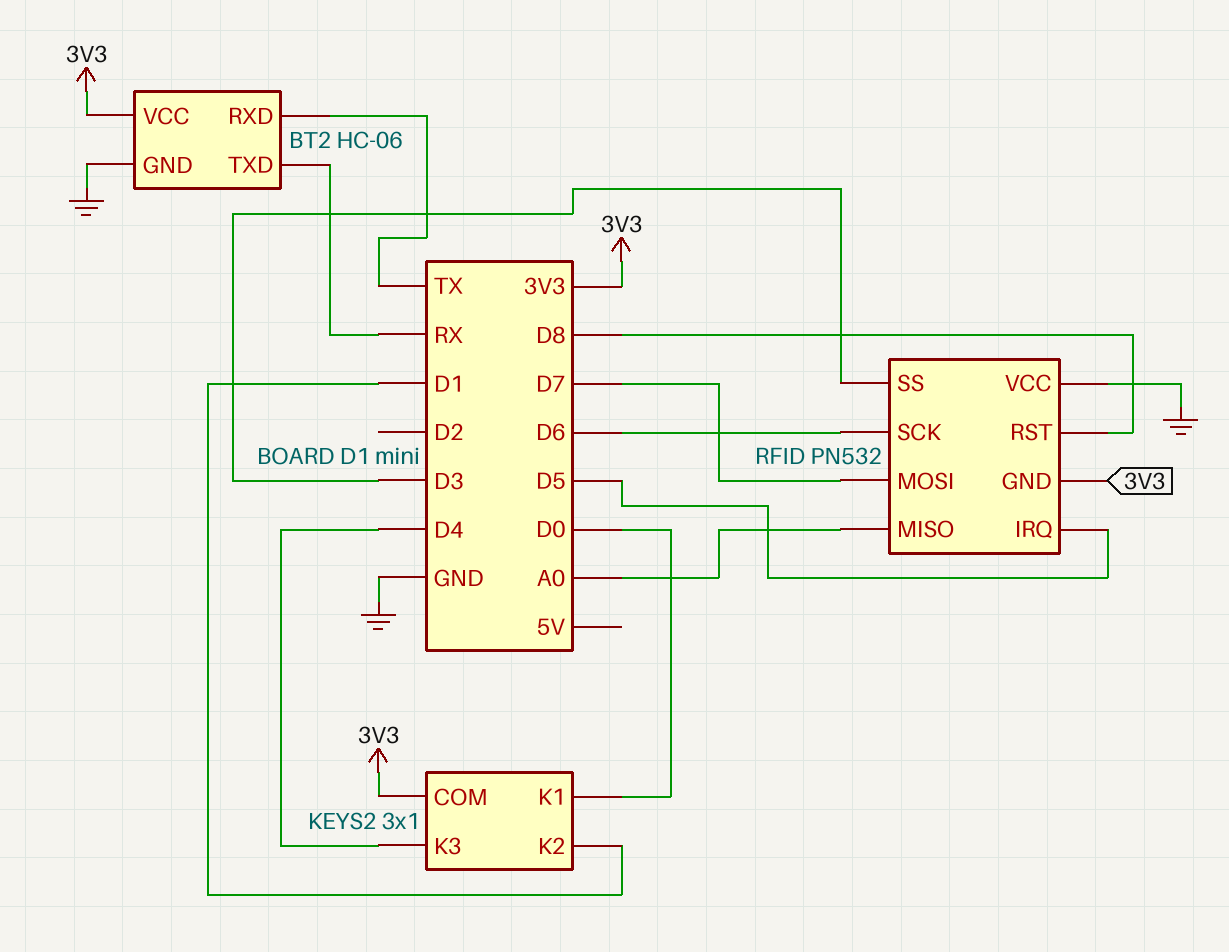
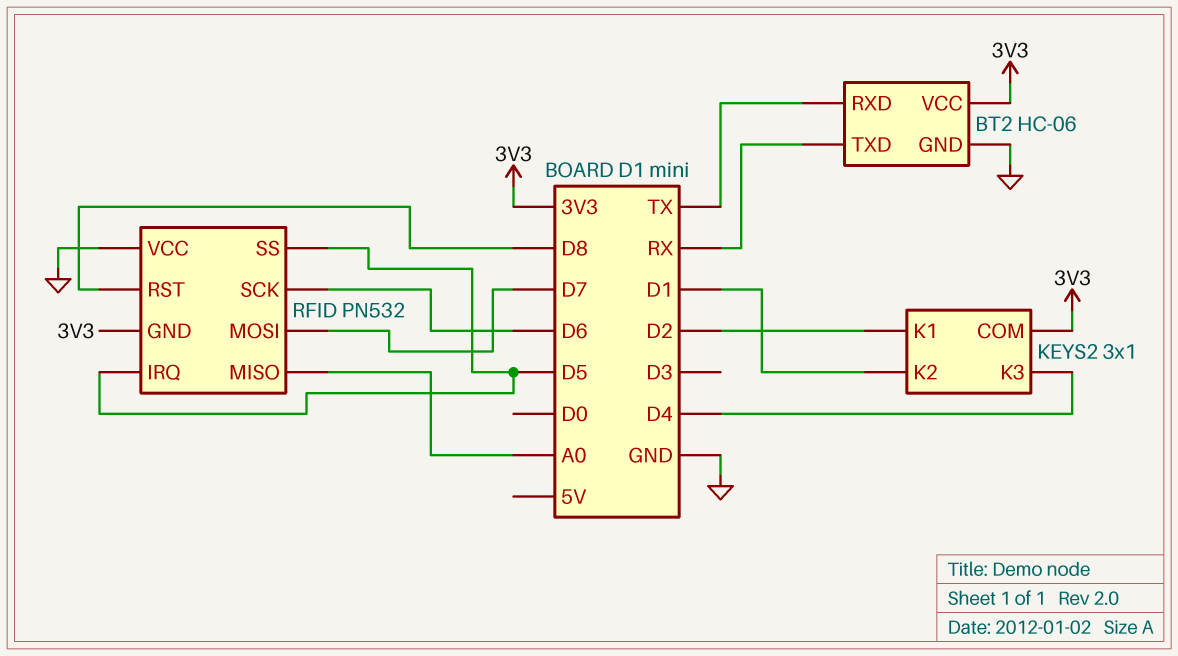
KEYS2 pin K1: D0 -> D2
RFID pin SS: D3 -> D5

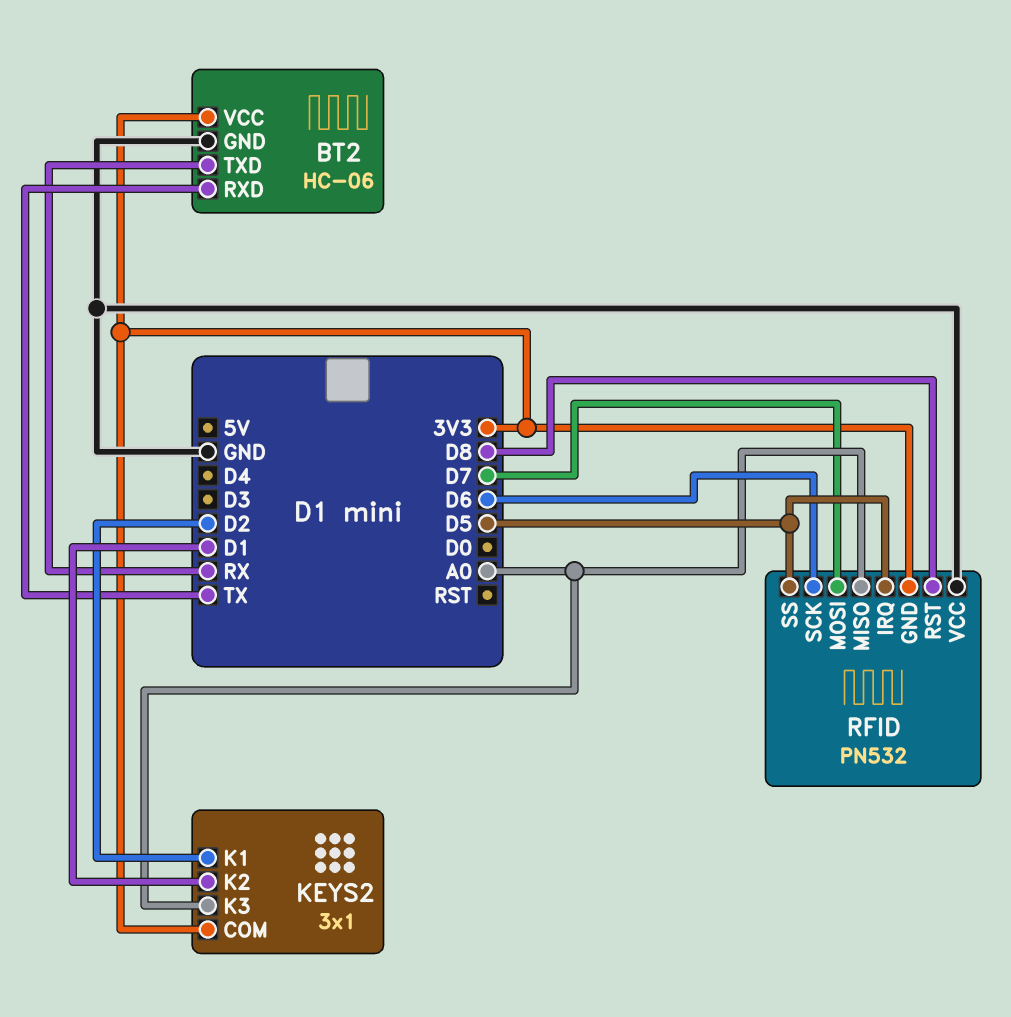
KEYS2 pin K3: D4 -> A0

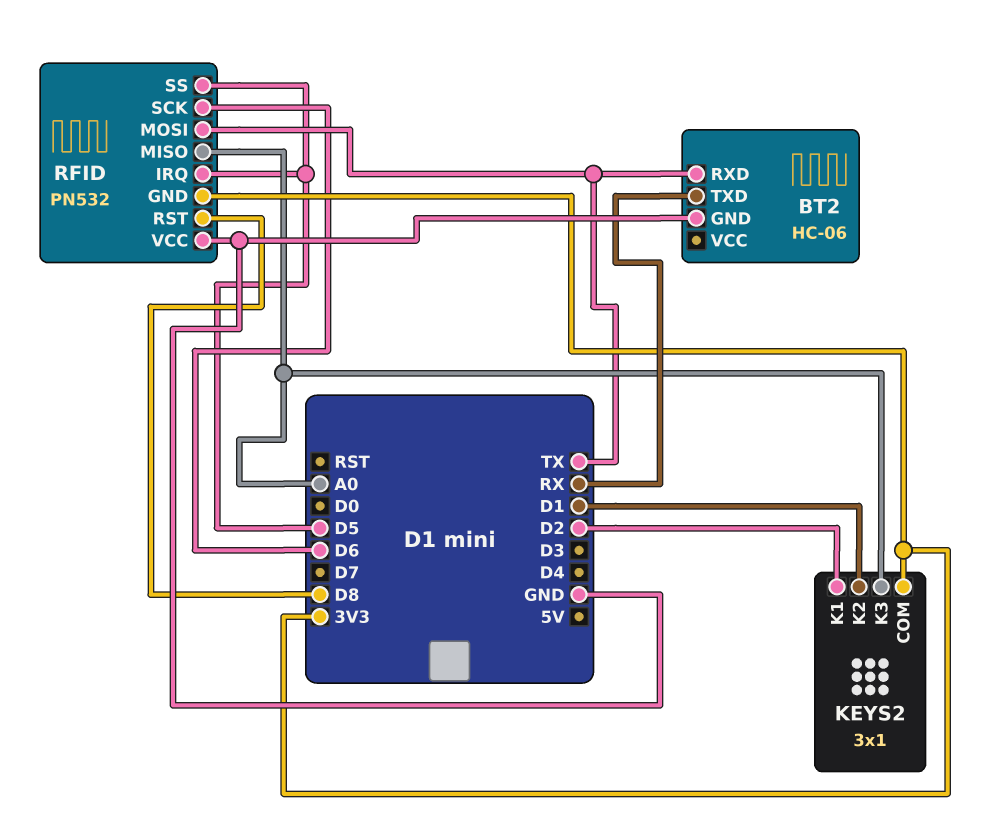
BT2 pin VCC: 3V3 -> none
RFID pin MOSI: D7 -> TX

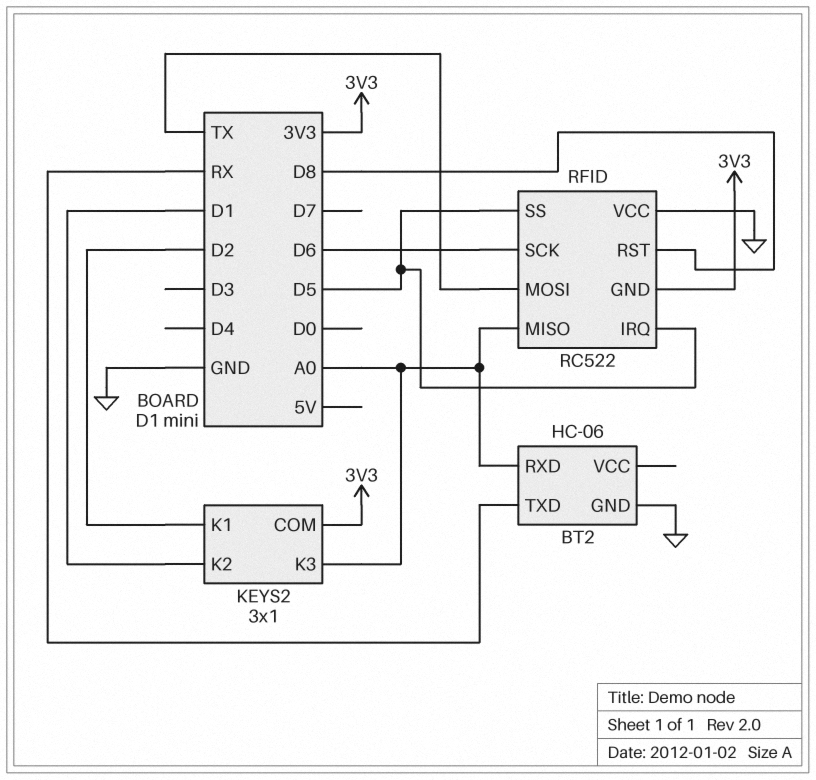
BT2 pin RXD: TX -> A0
RFID: PN532 -> RC522

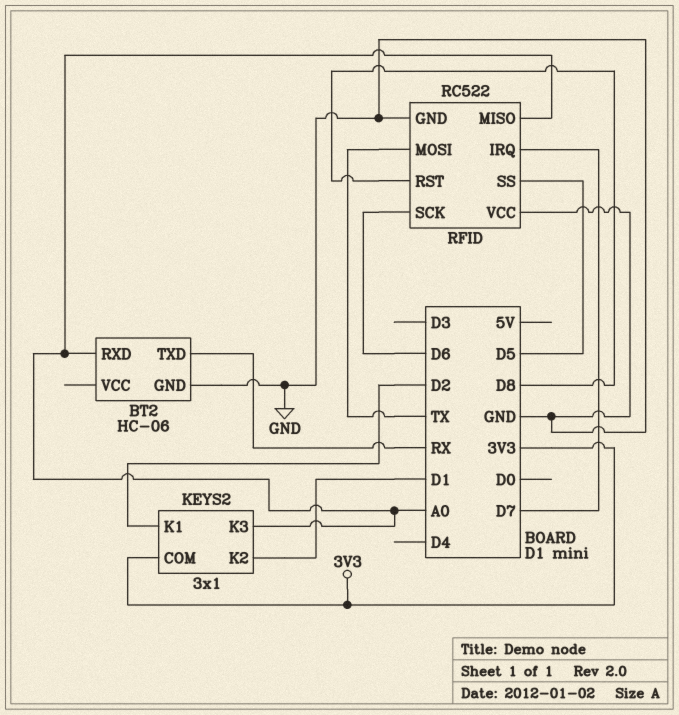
RFID pin GND: 3V3 -> GND
RFID pin IRQ: D5 -> D7

